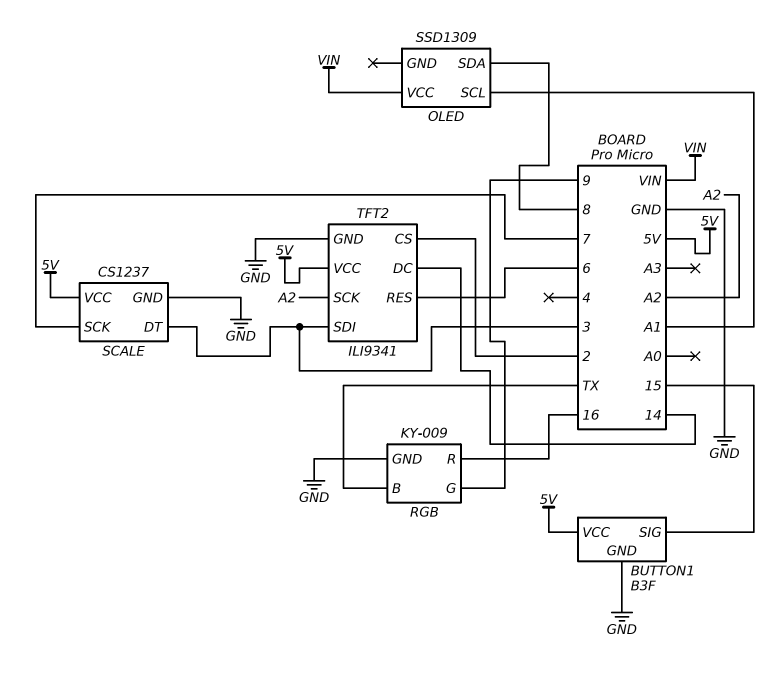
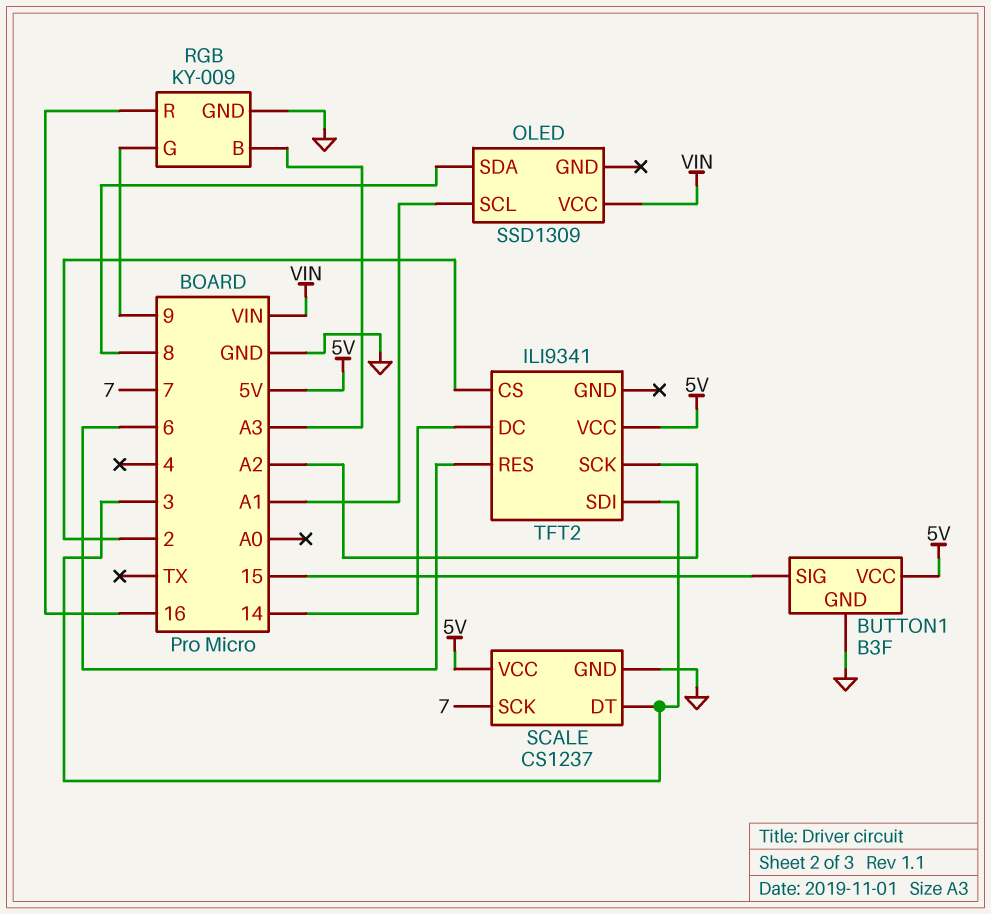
RGB pin B: TX -> A3
TFT2 pin GND: GND -> none

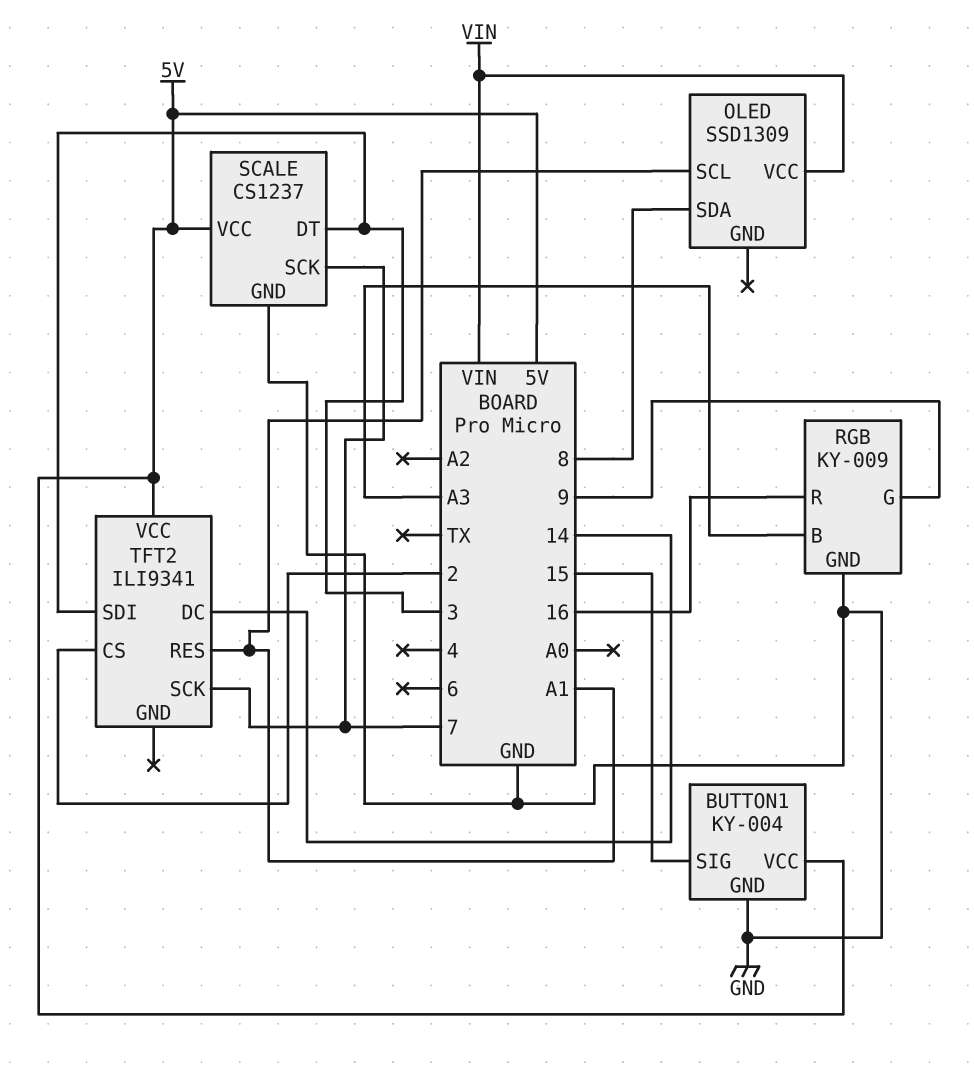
BUTTON1: B3F -> KY-004
TFT2 pin RES: 6 -> A1
TFT2 pin SCK: A2 -> 7

